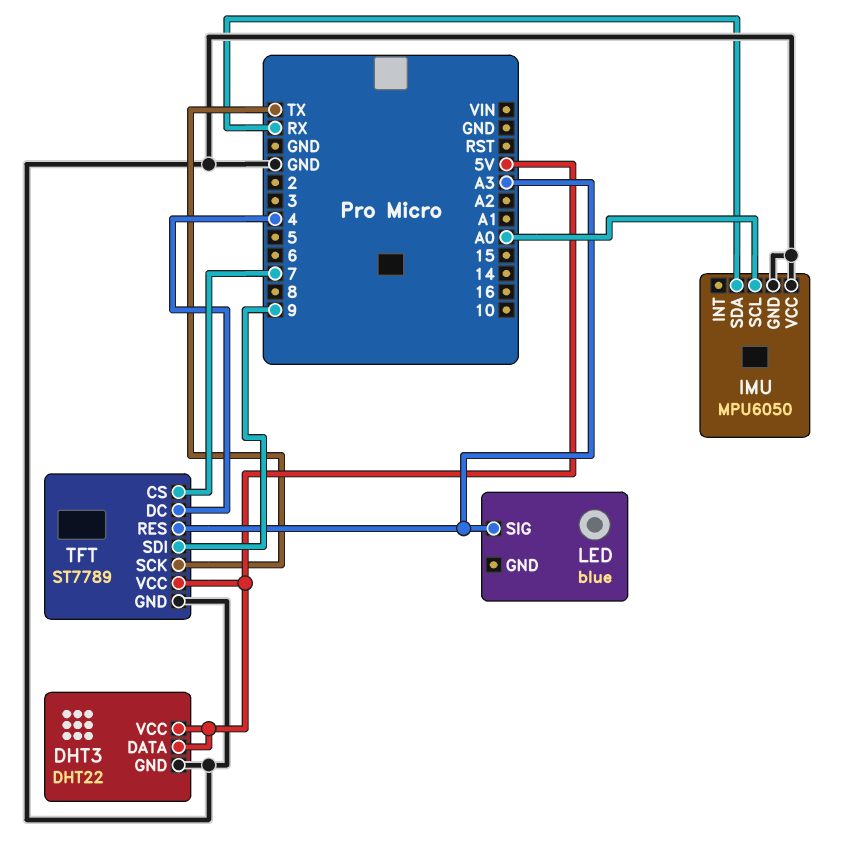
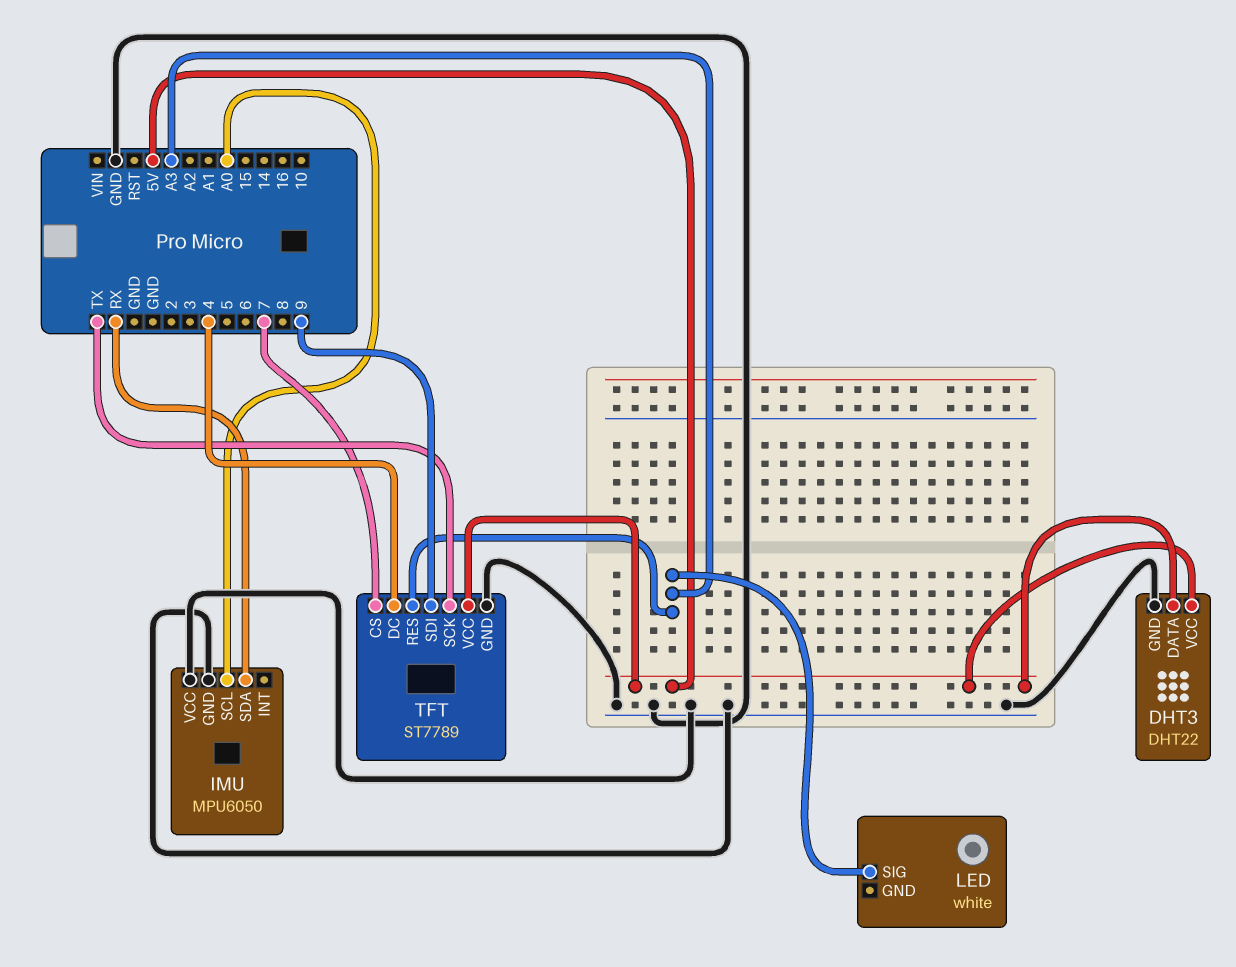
LED: blue -> white

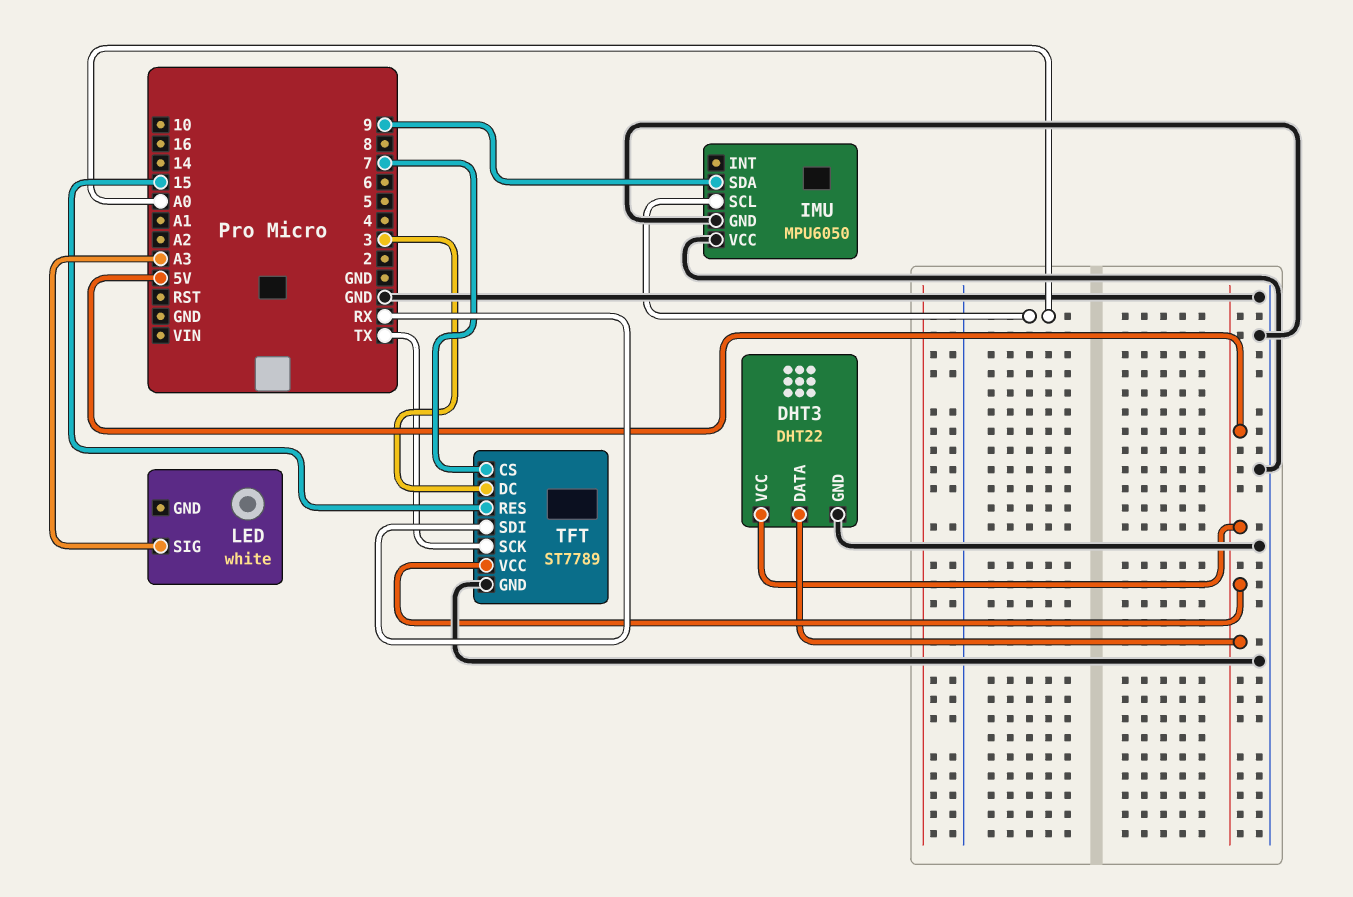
IMU pin SDA: RX -> 9
TFT pin DC: 4 -> 3
TFT pin RES: A3 -> 15
TFT pin SDI: 9 -> RX

